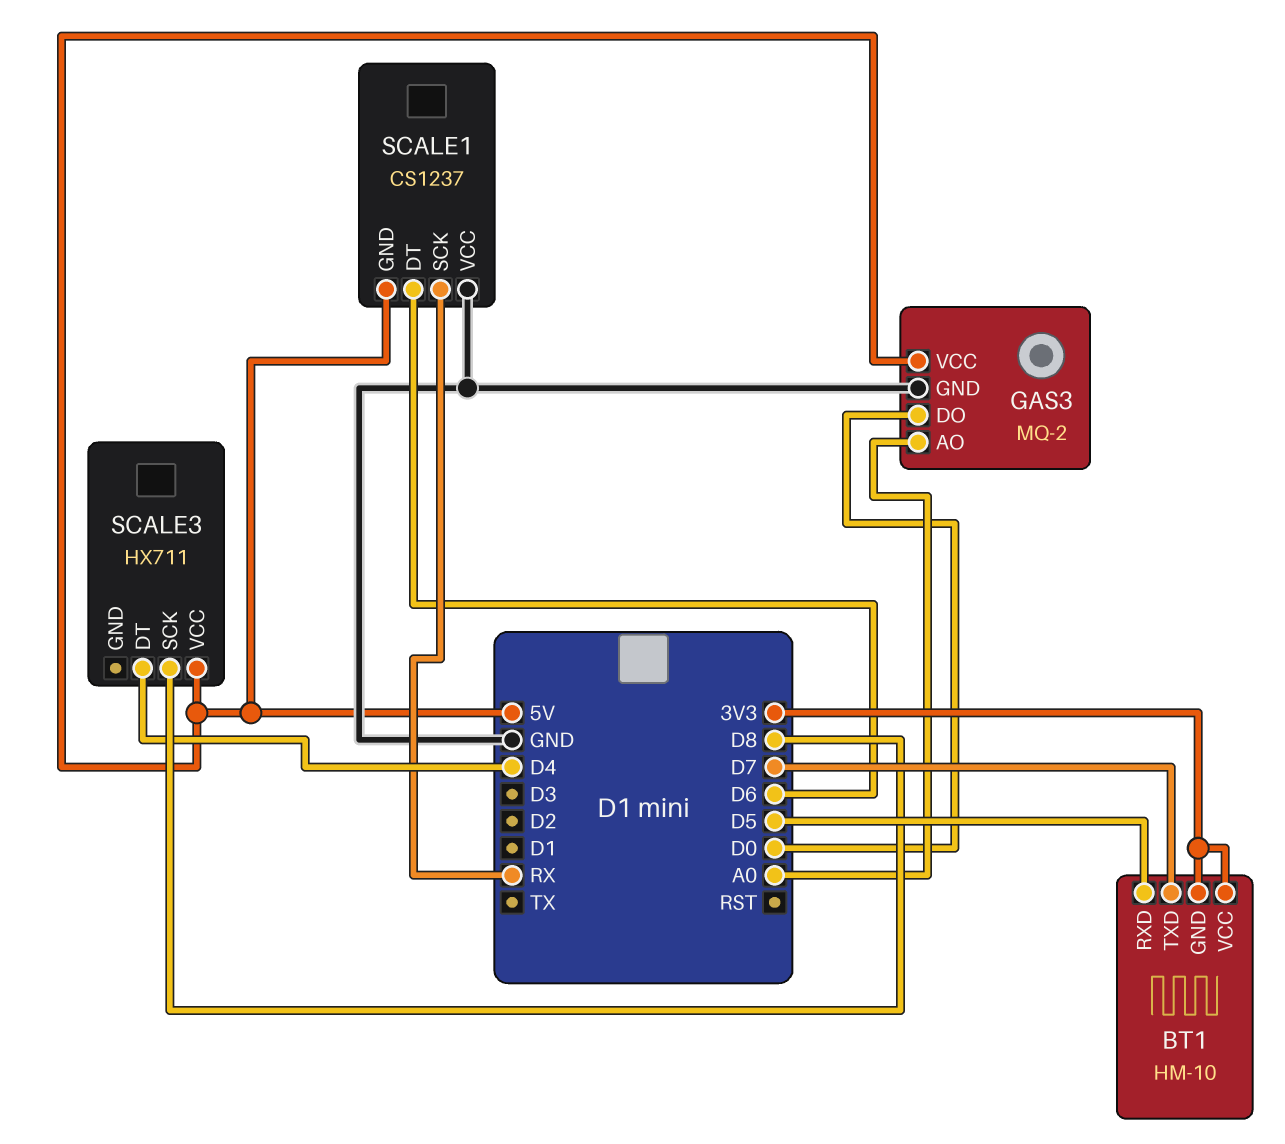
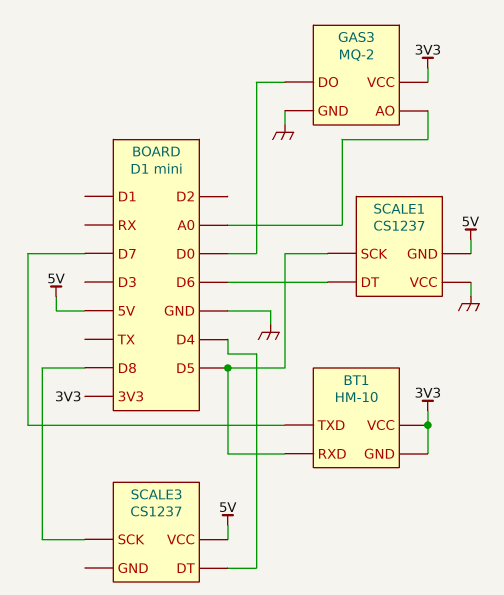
GAS3 pin VCC: 5V -> 3V3
SCALE1 pin SCK: RX -> D5
SCALE3: HX711 -> CS1237

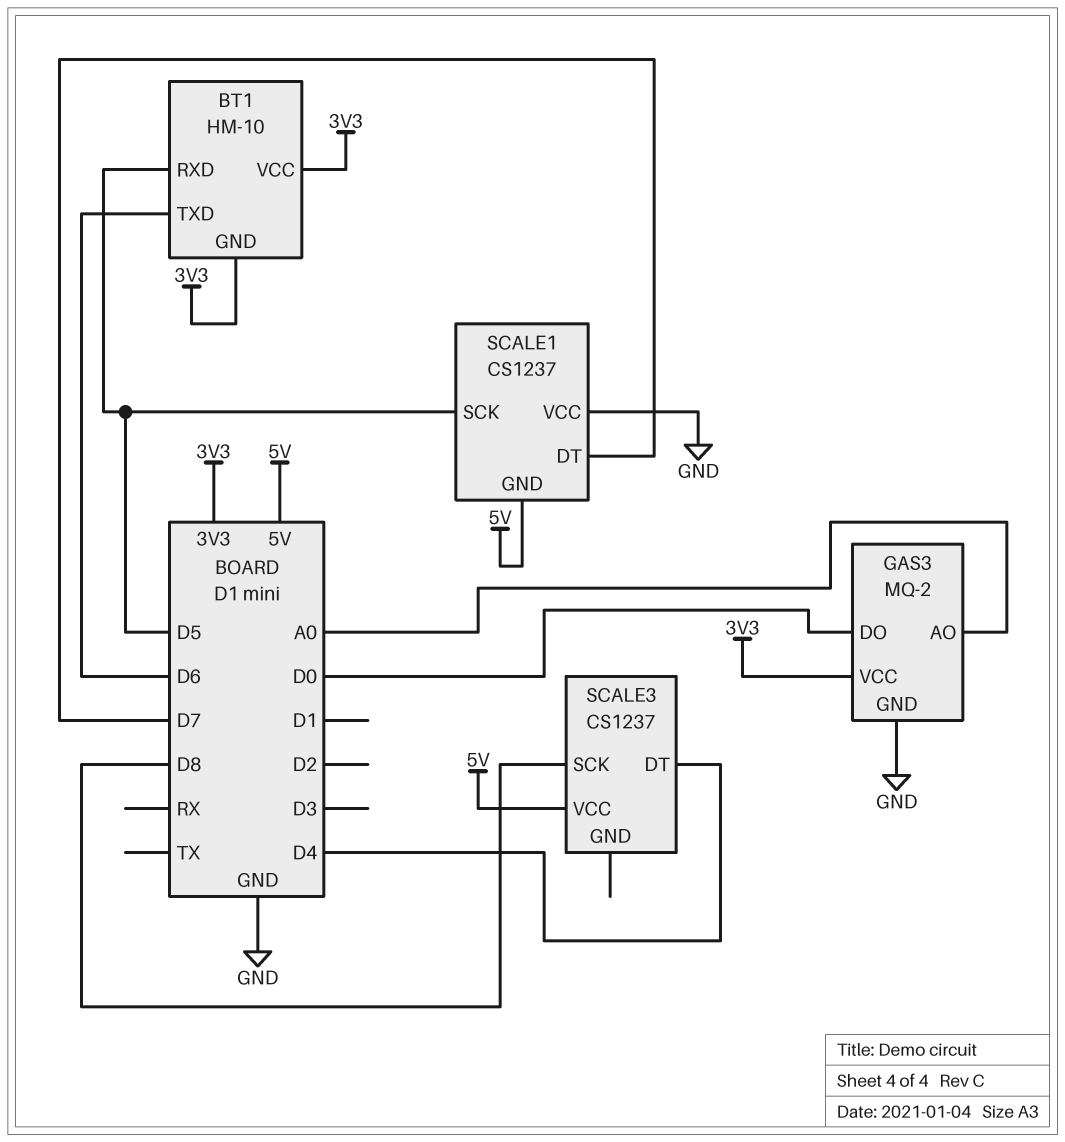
BT1 pin TXD: D7 -> D6
SCALE1 pin DT: D6 -> D7

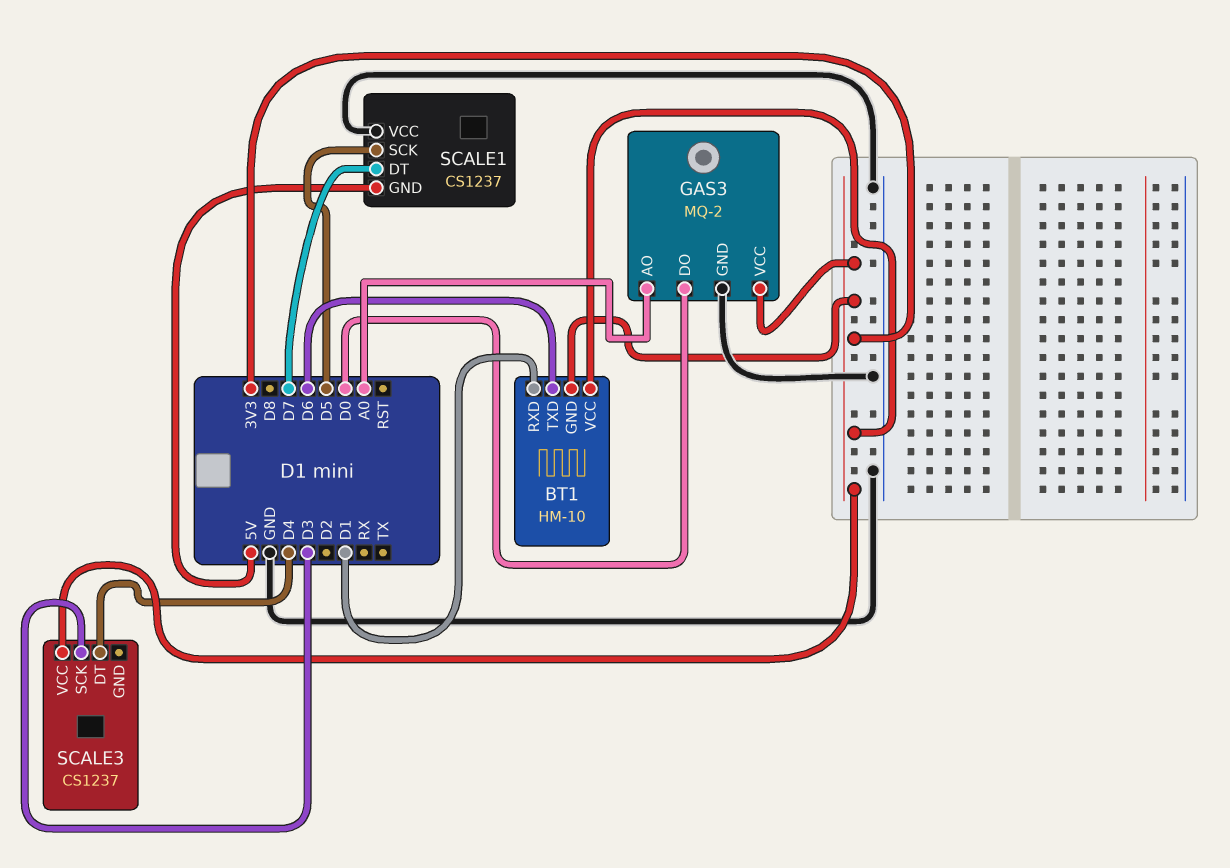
BT1 pin RXD: D5 -> D1
SCALE3 pin SCK: D8 -> D3
SCALE3 pin VCC: 5V -> 3V3

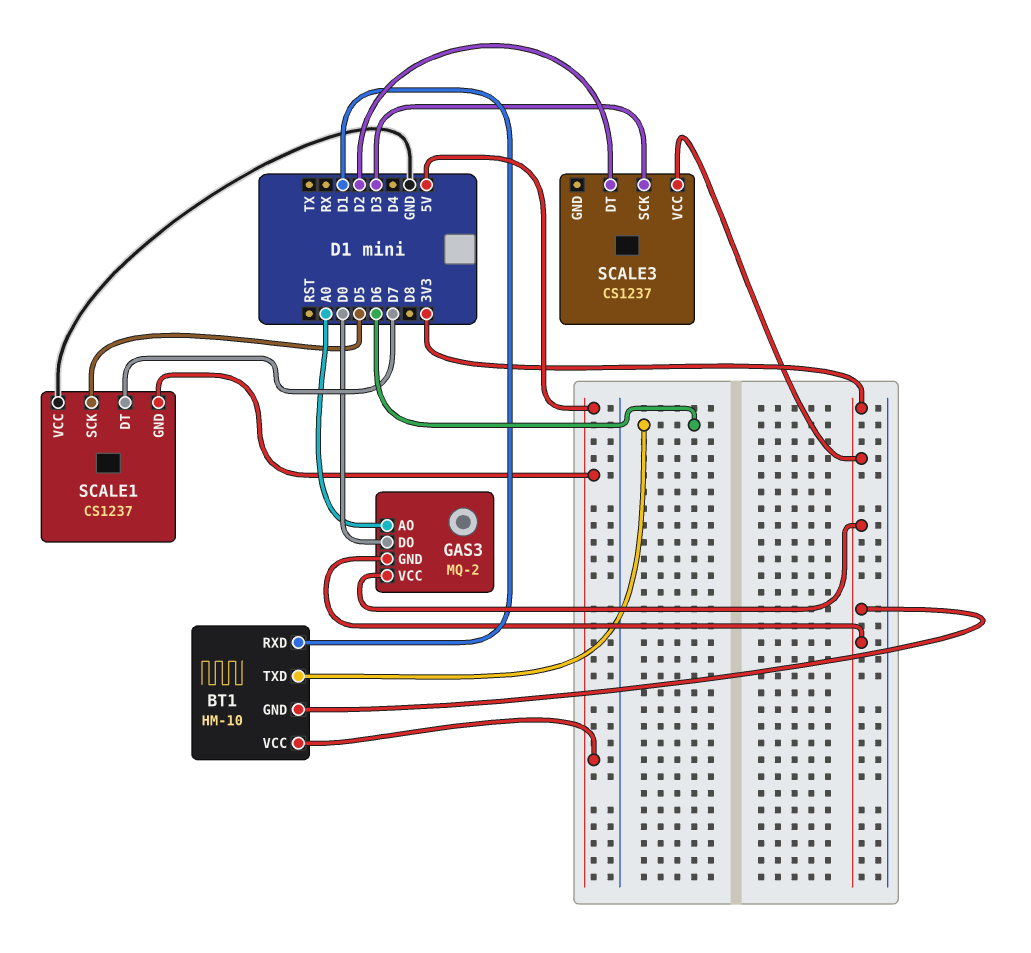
BT1 pin VCC: 3V3 -> 5V
GAS3 pin GND: GND -> 3V3
SCALE3 pin DT: D4 -> D2

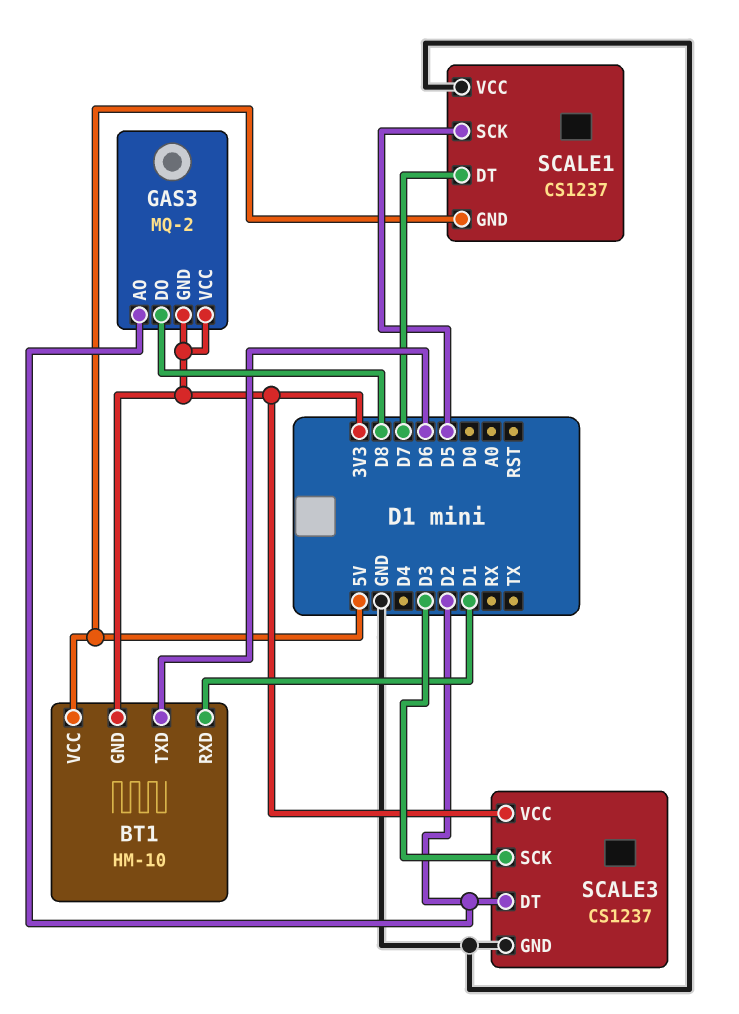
GAS3 pin AO: A0 -> D2
GAS3 pin DO: D0 -> D8
SCALE3 pin GND: none -> GND

